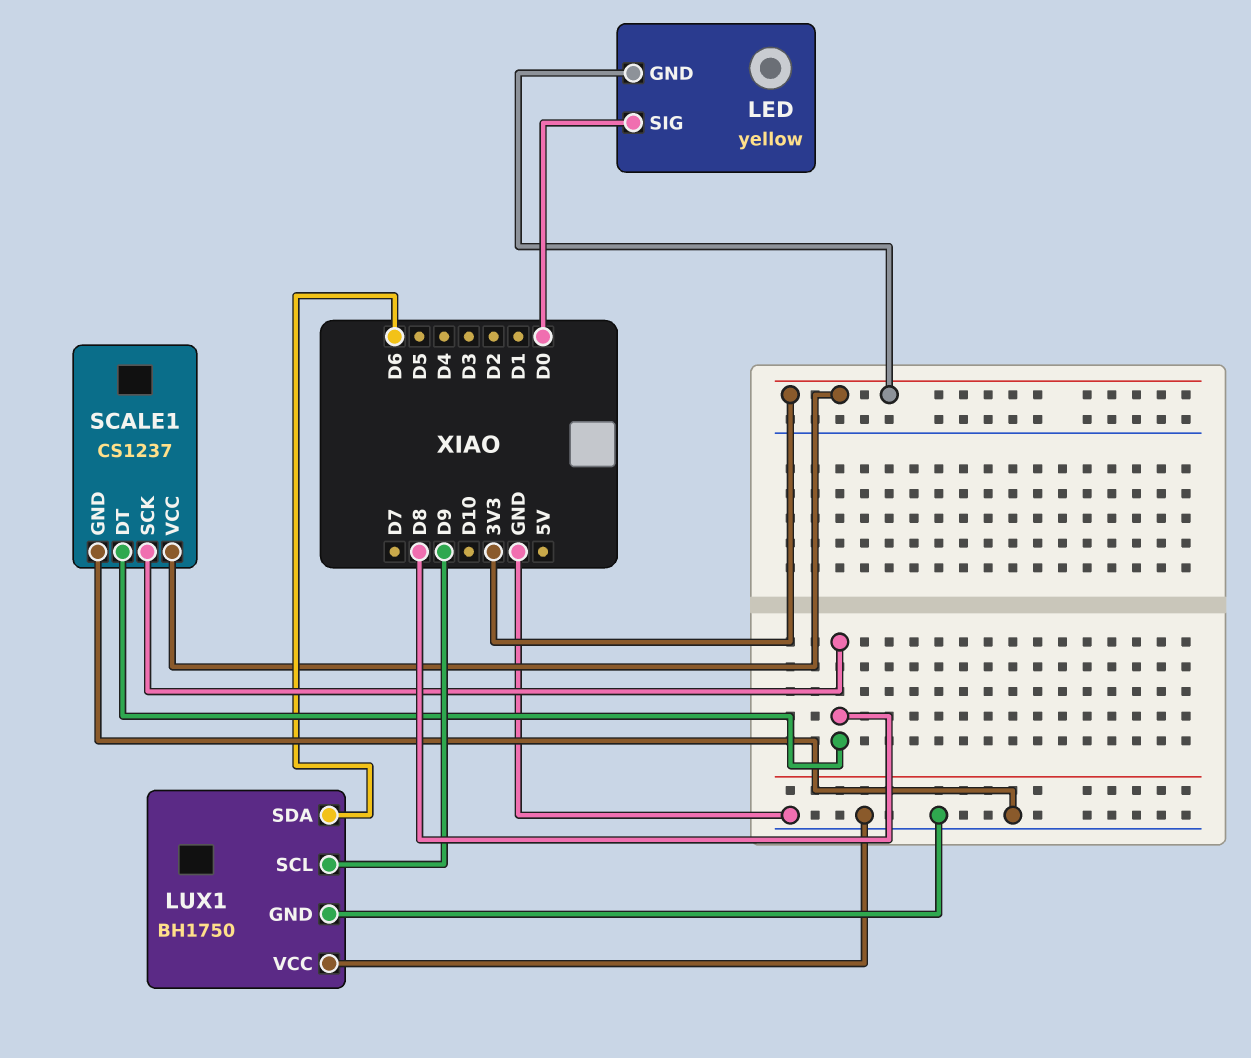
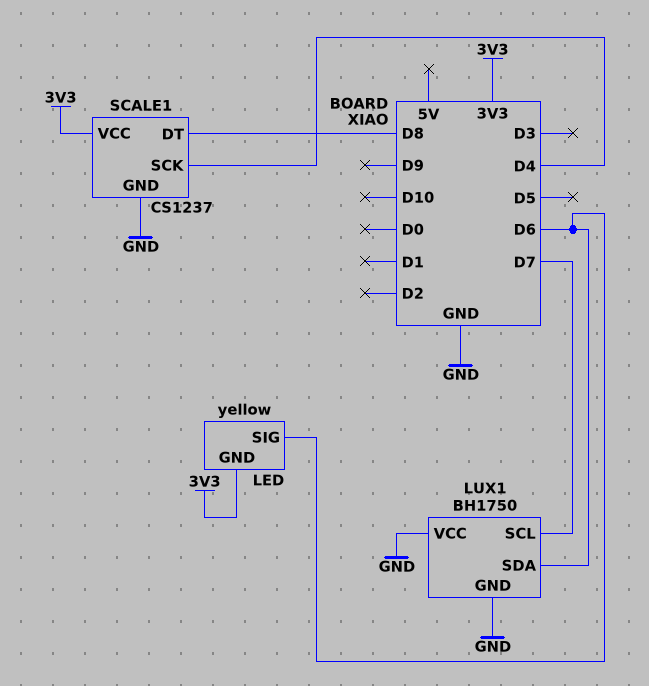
LED pin SIG: D0 -> D6
LUX1 pin SCL: D9 -> D7
SCALE1 pin SCK: D8 -> D4

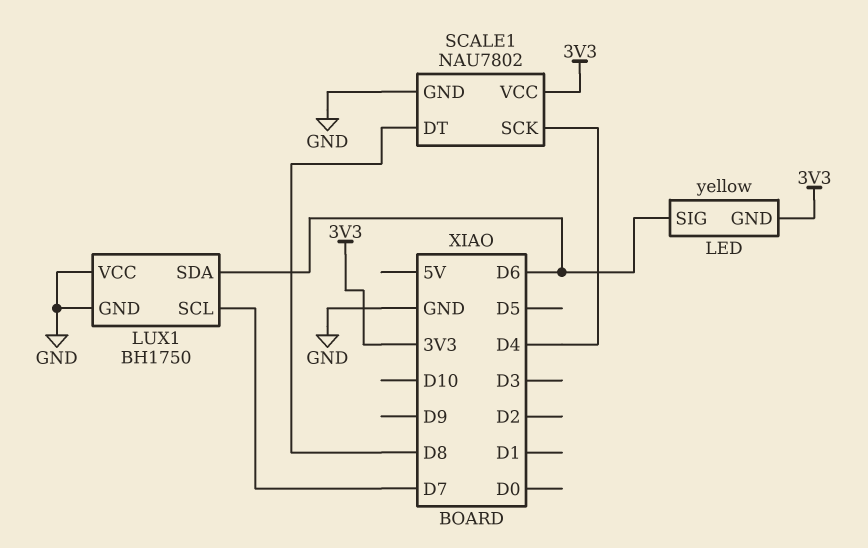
SCALE1: CS1237 -> NAU7802

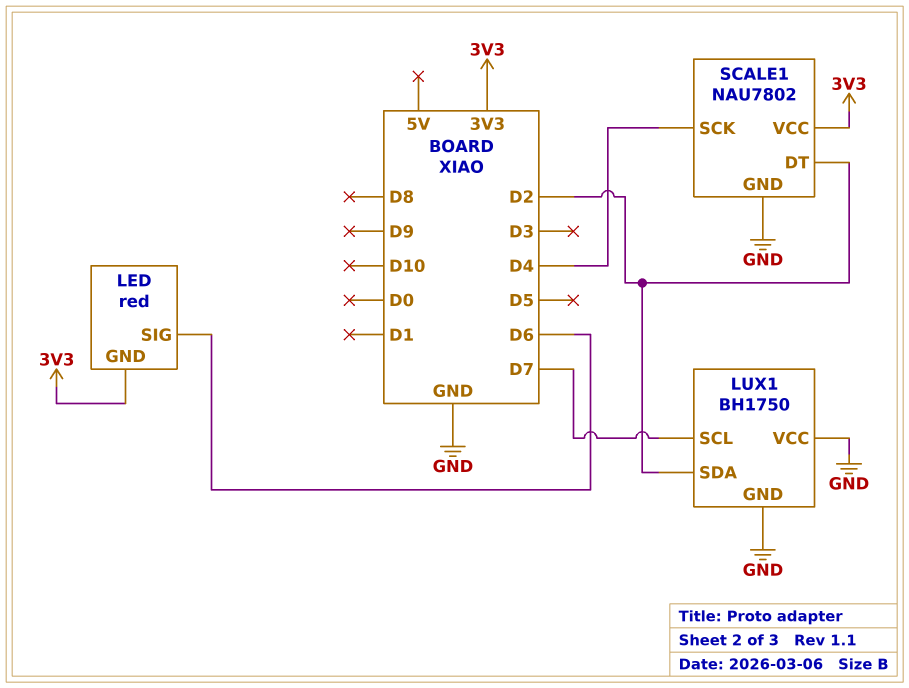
LED: yellow -> red
LUX1 pin SDA: D6 -> D2
SCALE1 pin DT: D8 -> D2

